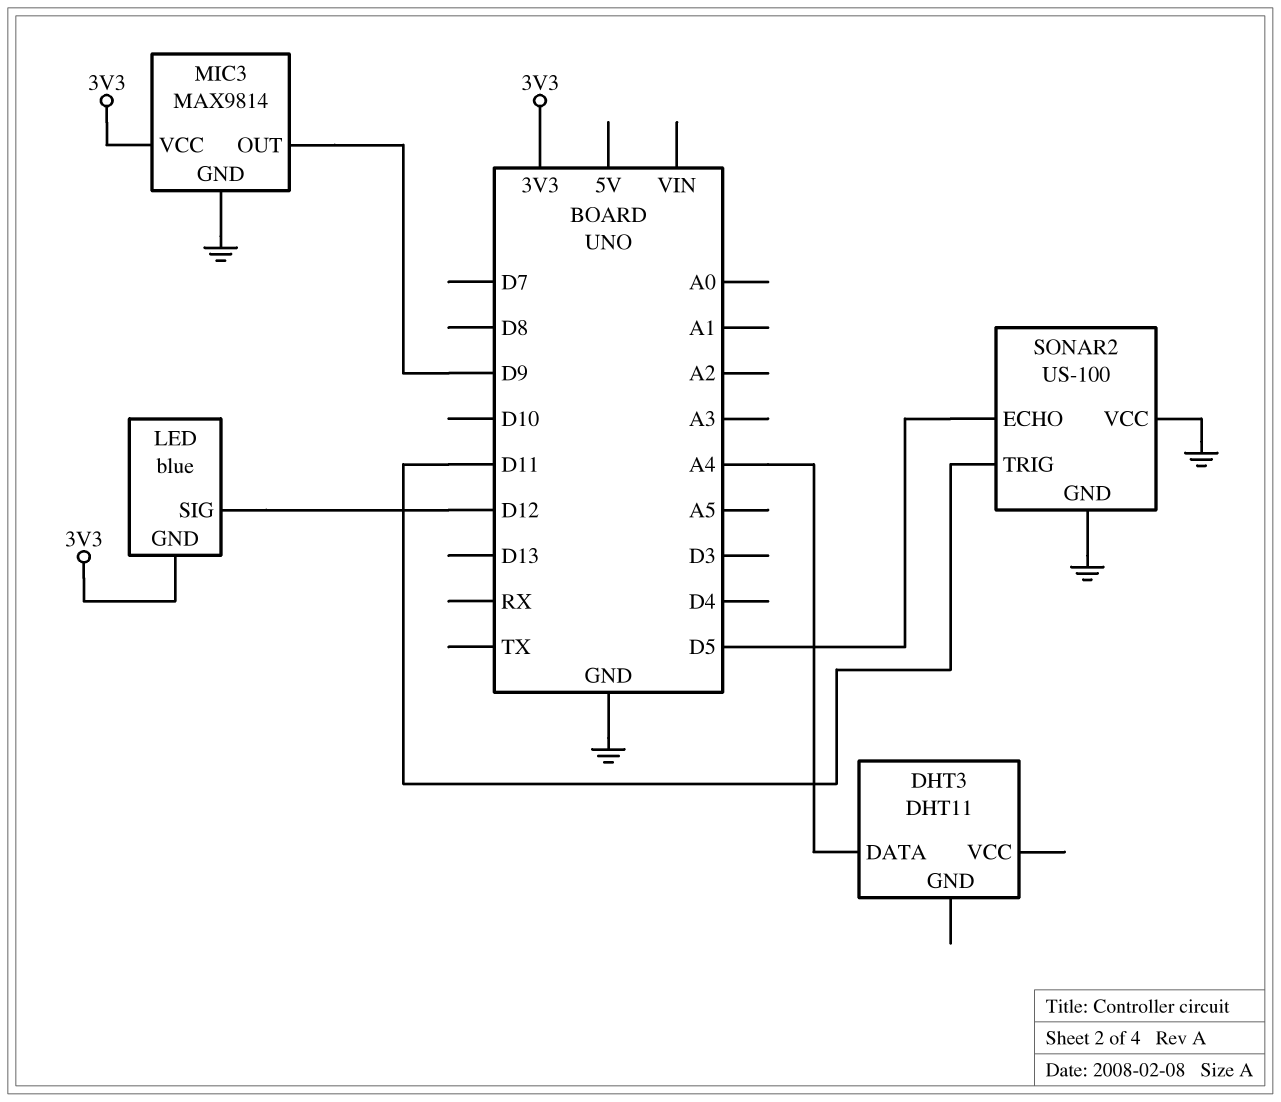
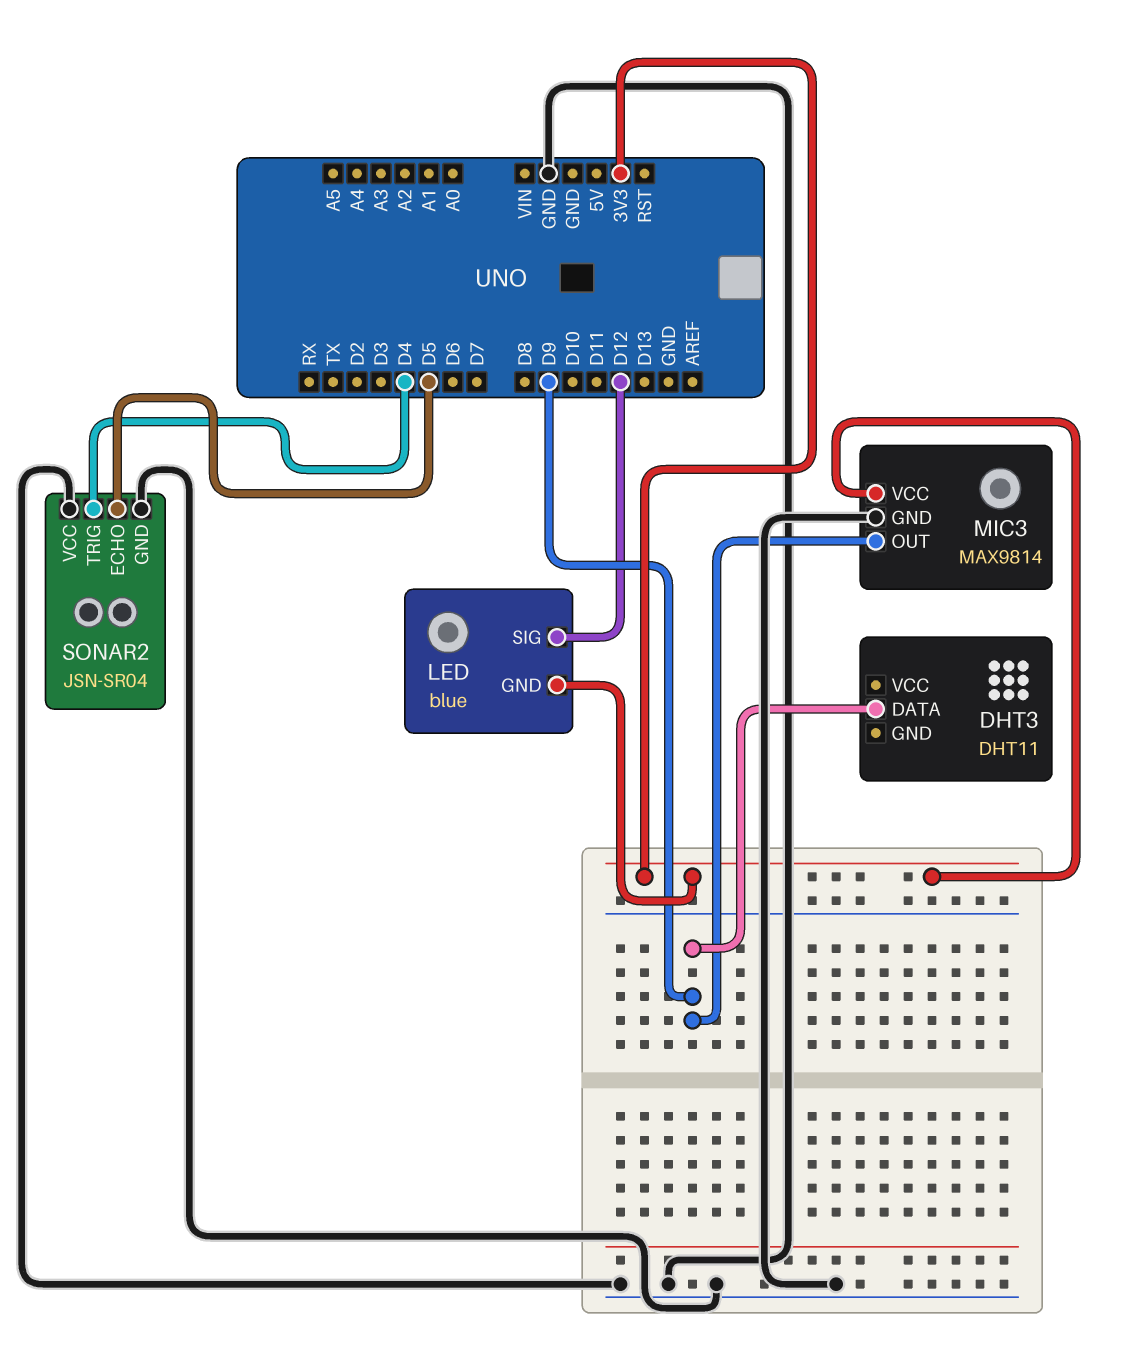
DHT3 pin DATA: A4 -> D9
SONAR2: US-100 -> JSN-SR04
SONAR2 pin TRIG: D11 -> D4

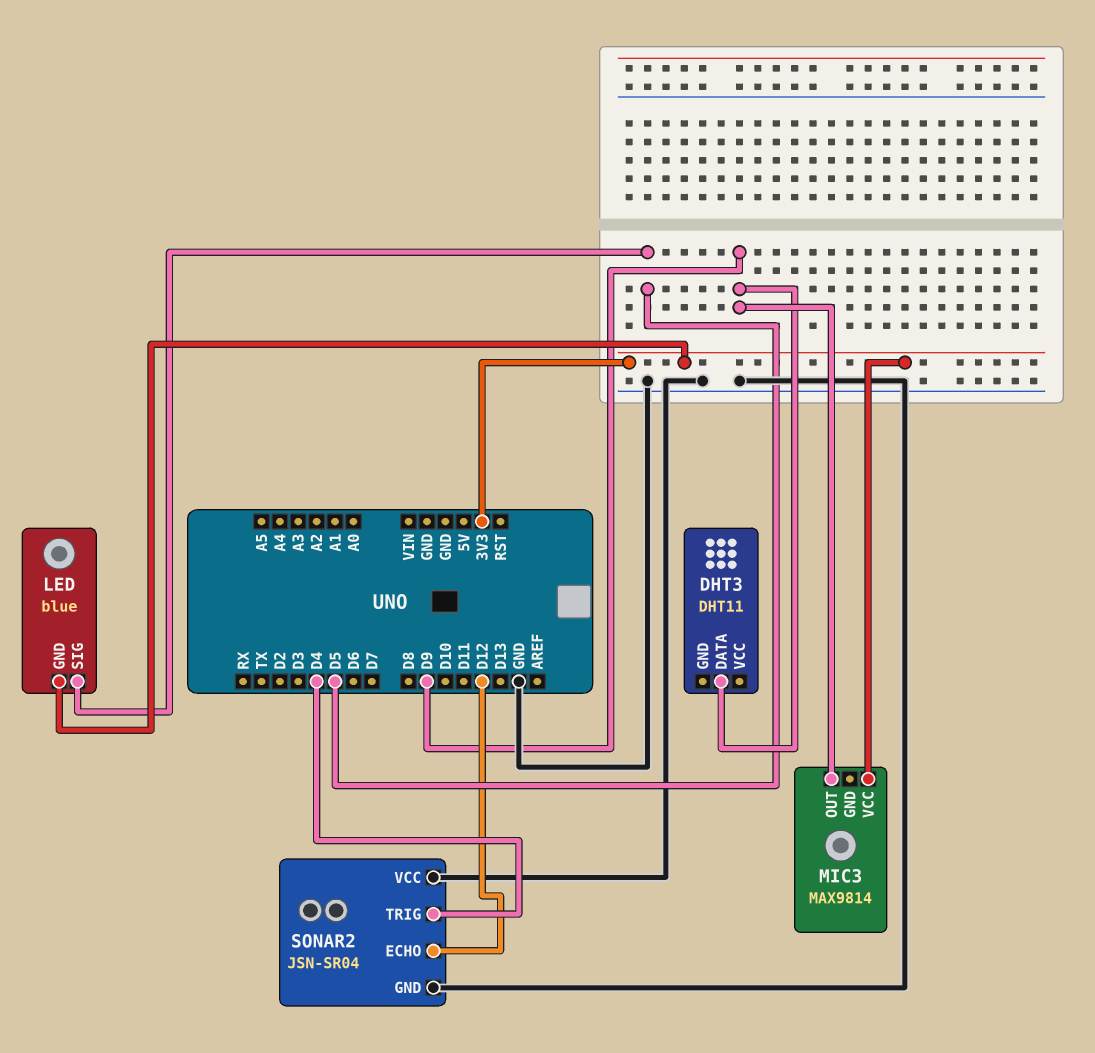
LED pin SIG: D12 -> D5
MIC3 pin GND: GND -> none
SONAR2 pin ECHO: D5 -> D12

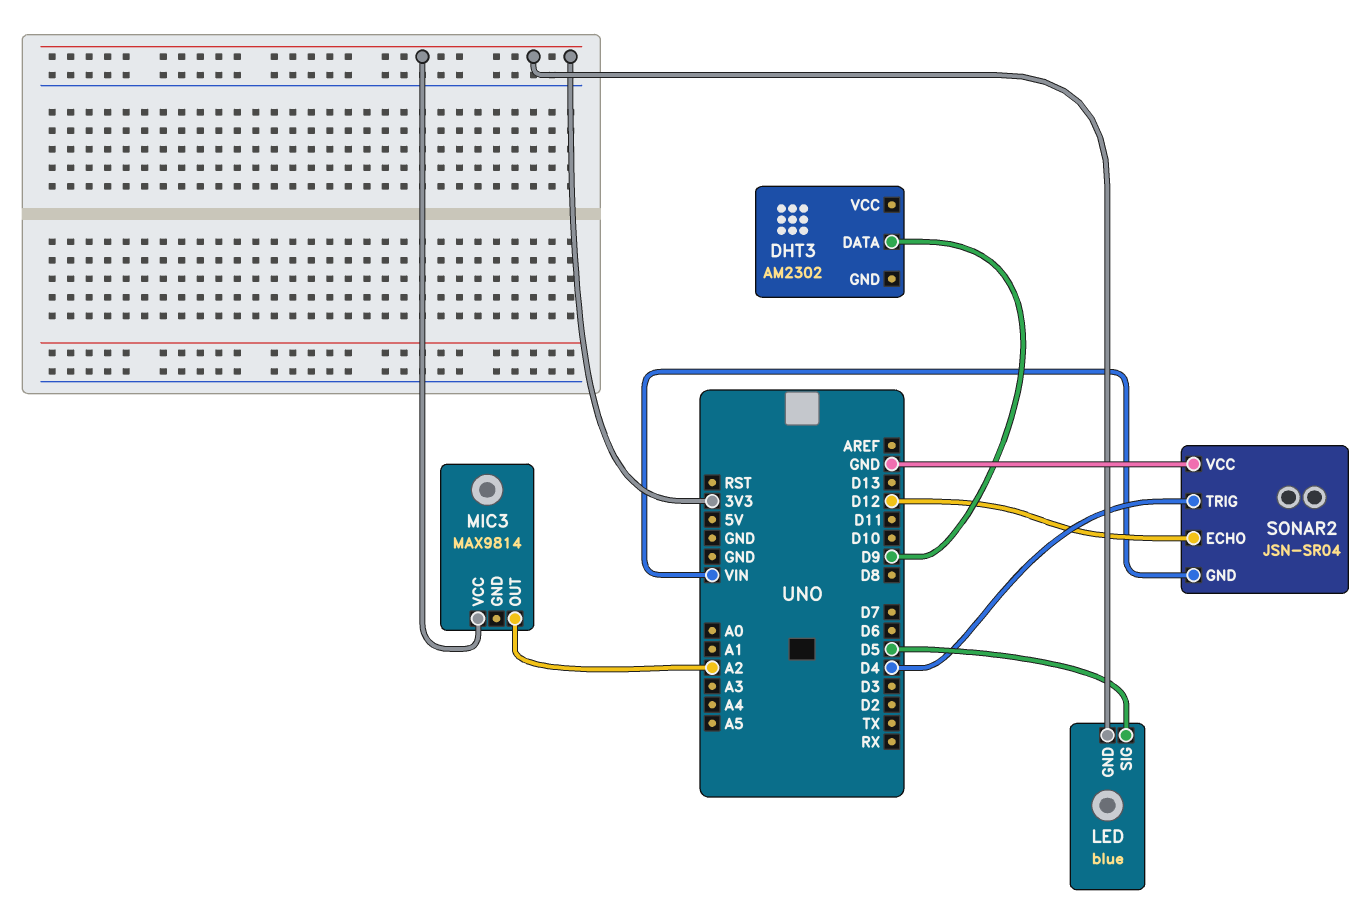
DHT3: DHT11 -> AM2302
MIC3 pin OUT: D9 -> A2
SONAR2 pin GND: GND -> VIN

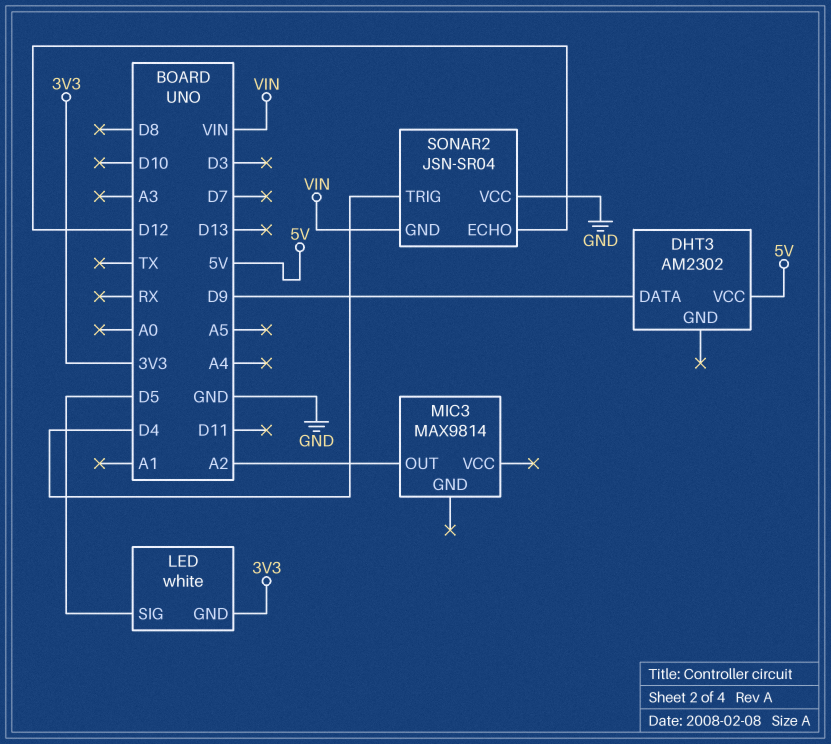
DHT3 pin VCC: none -> 5V
LED: blue -> white
MIC3 pin VCC: 3V3 -> none

